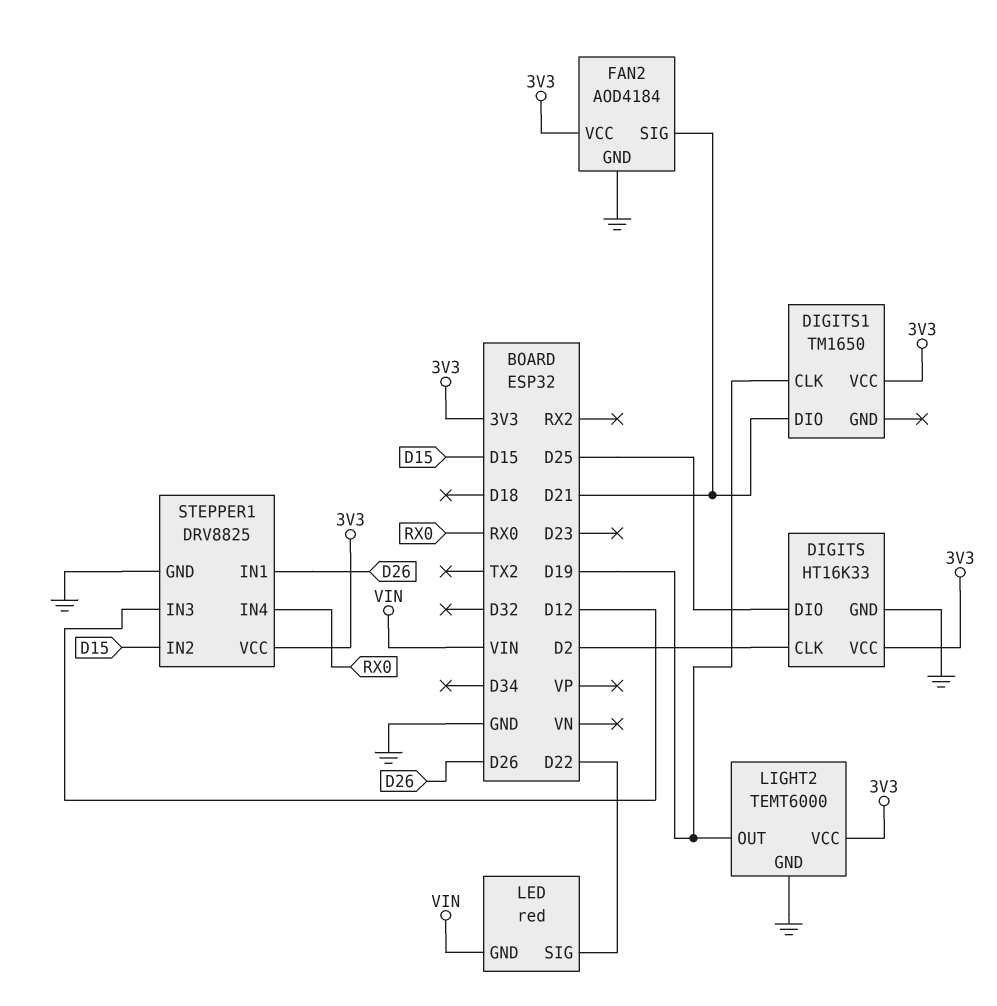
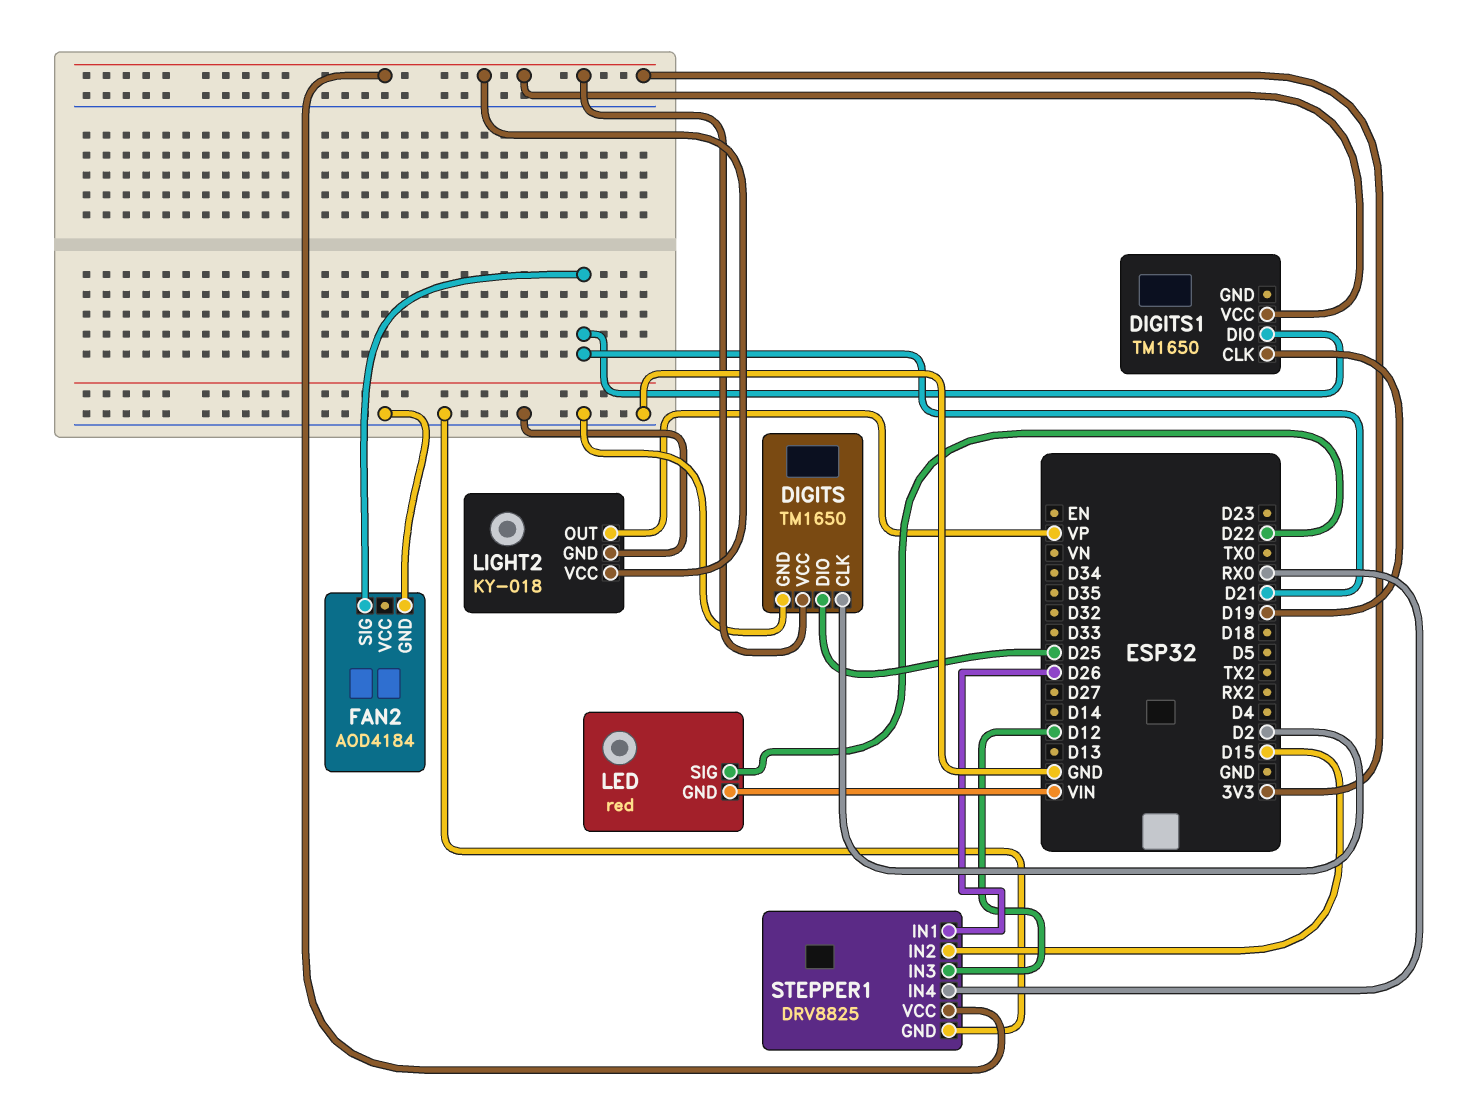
DIGITS: HT16K33 -> TM1650
FAN2 pin VCC: 3V3 -> none
LIGHT2: TEMT6000 -> KY-018
LIGHT2 pin OUT: D19 -> VP

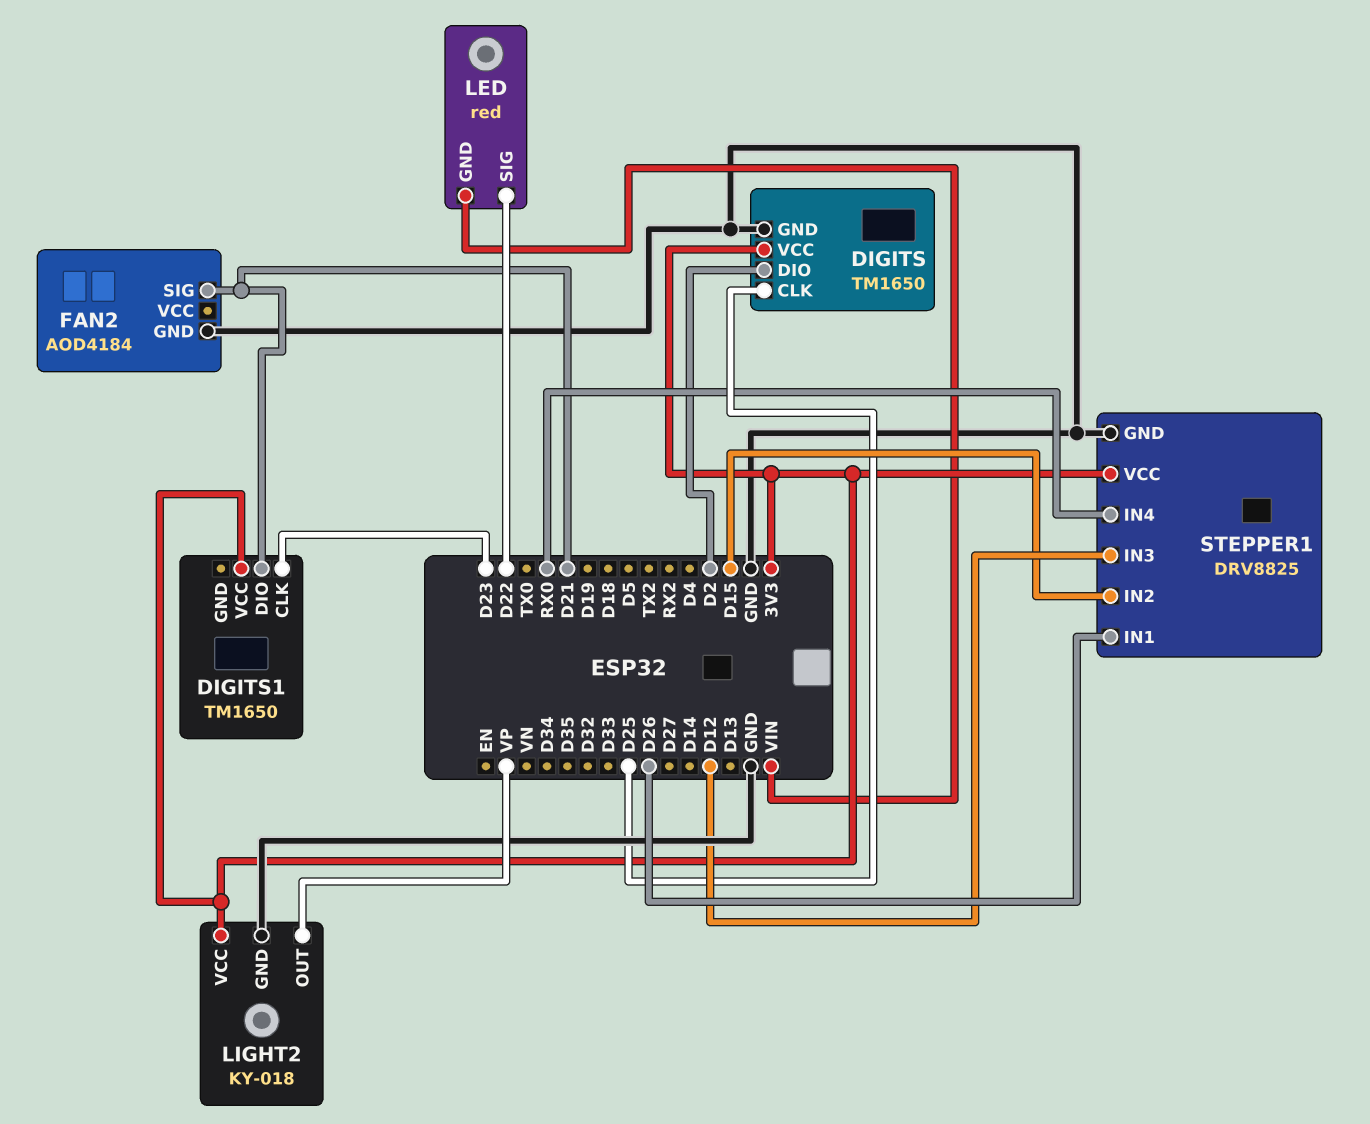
DIGITS pin CLK: D2 -> D25
DIGITS pin DIO: D25 -> D2
DIGITS1 pin CLK: D19 -> D23

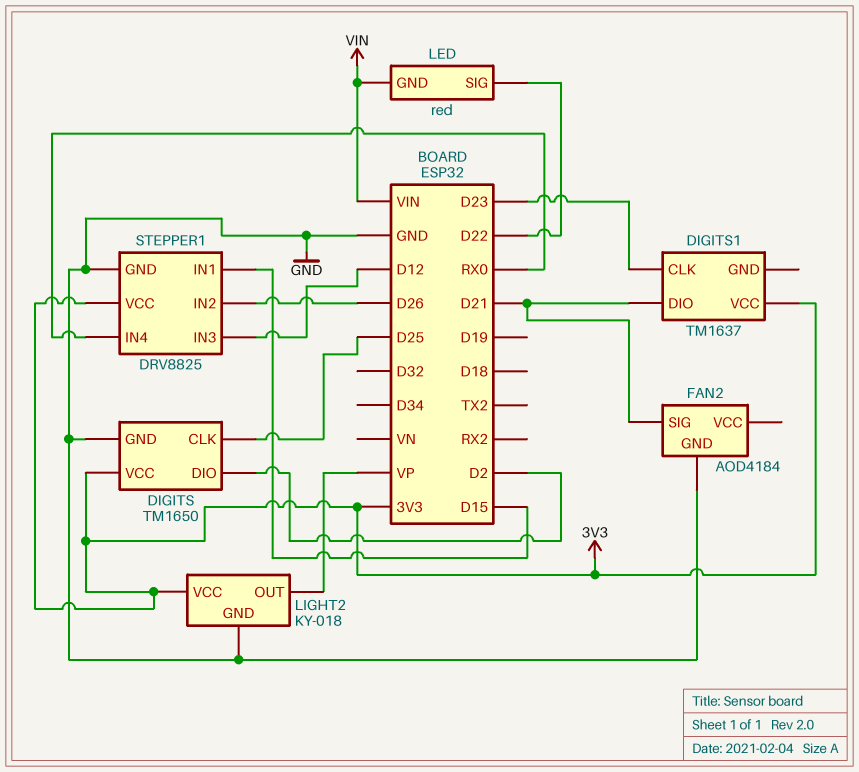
DIGITS1: TM1650 -> TM1637
STEPPER1 pin IN1: D26 -> D15
STEPPER1 pin IN2: D15 -> D26

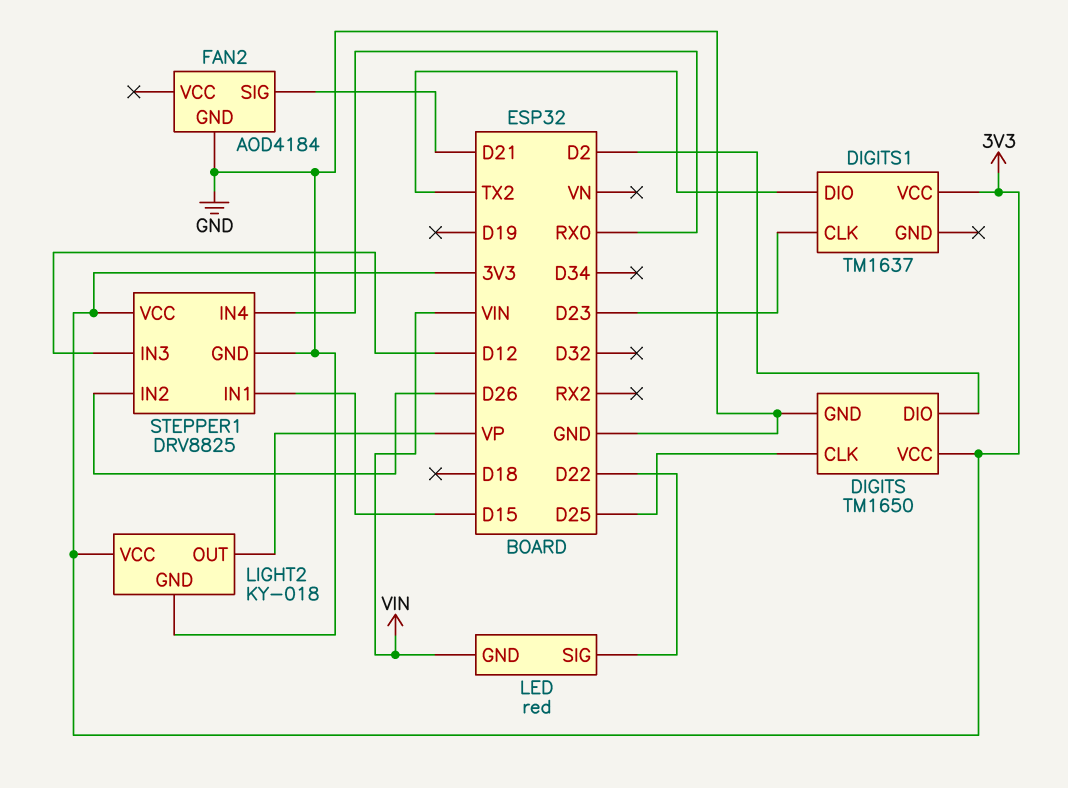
DIGITS1 pin DIO: D21 -> TX2

